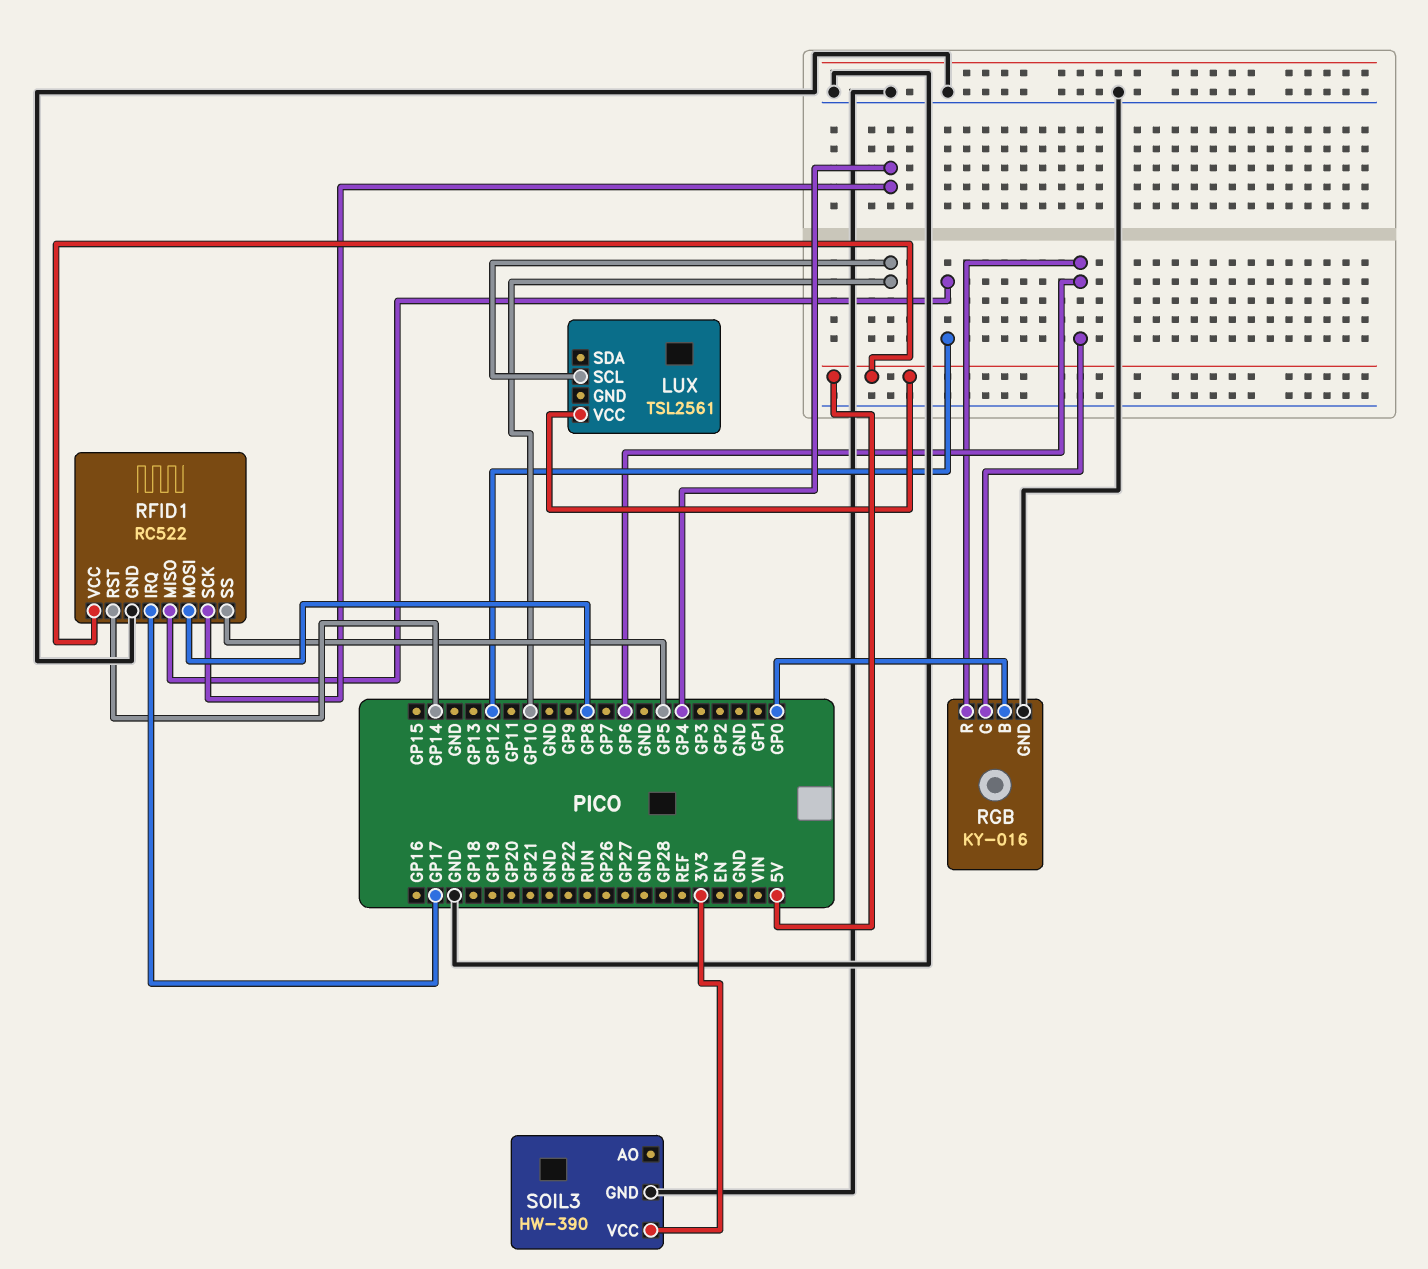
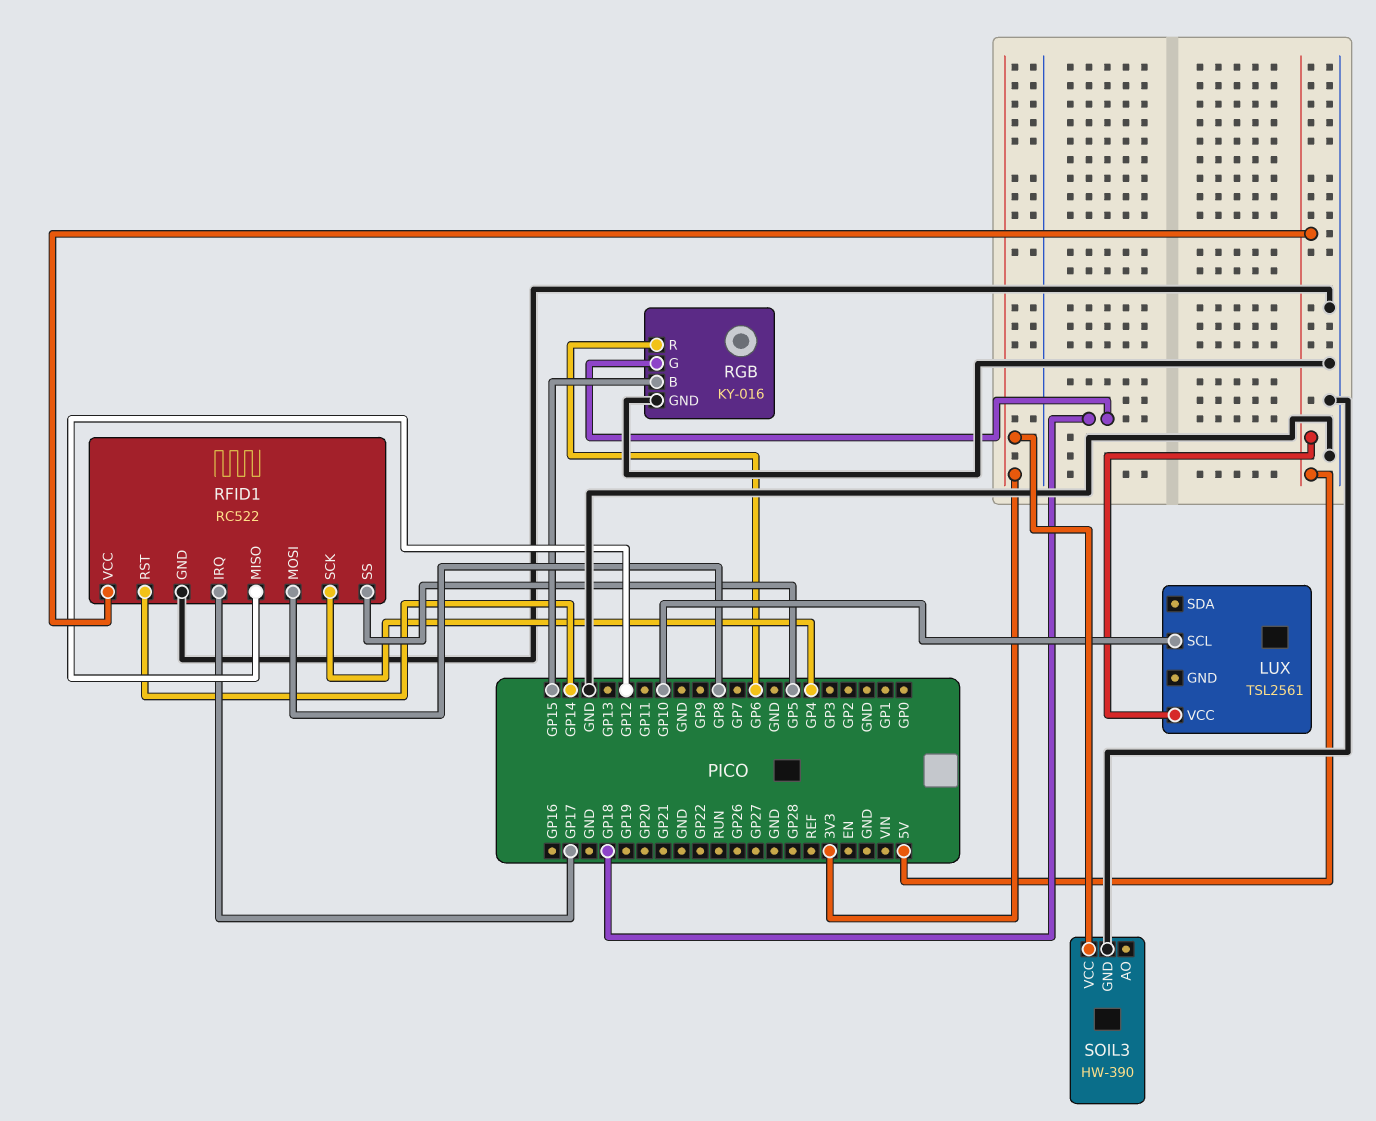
RGB pin B: GP0 -> GP15
RGB pin G: GP6 -> GP18

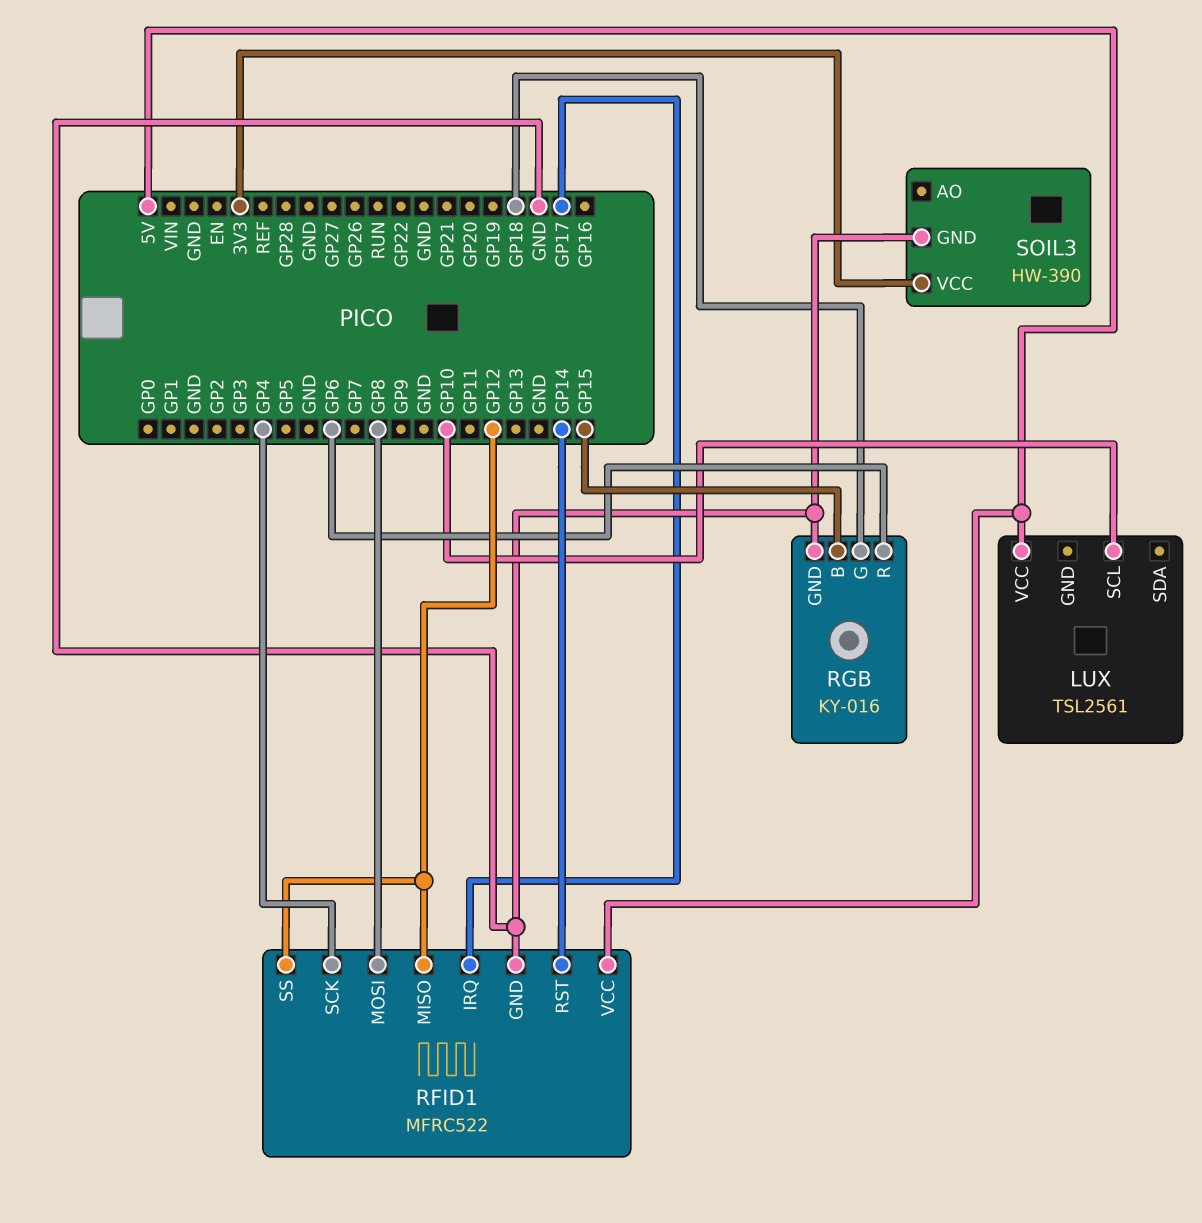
RFID1: RC522 -> MFRC522
RFID1 pin SS: GP5 -> GP12

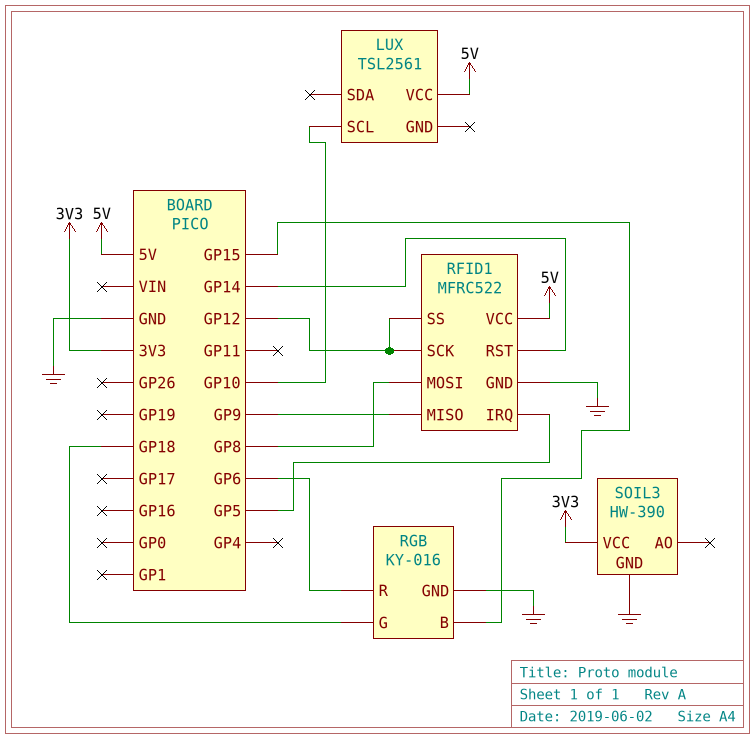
RFID1 pin IRQ: GP17 -> GP5
RFID1 pin MISO: GP12 -> GP9
RFID1 pin SCK: GP4 -> GP12

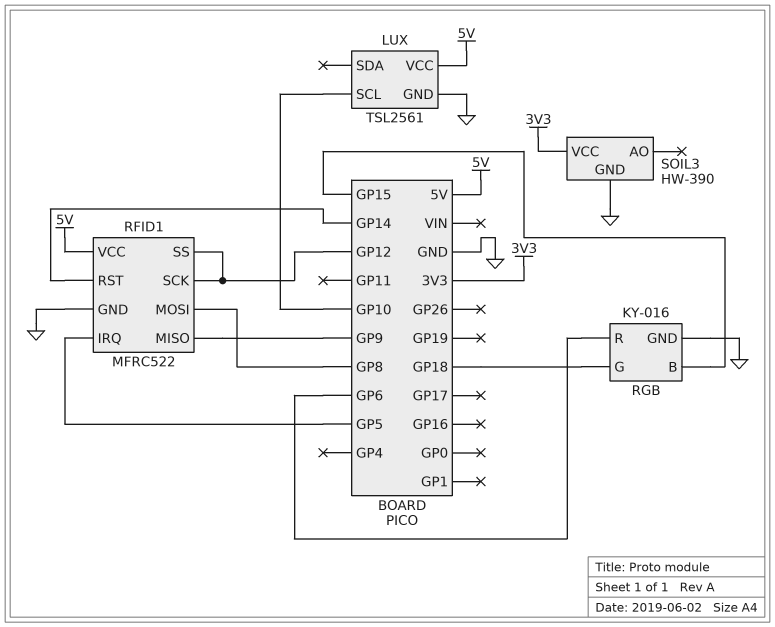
LUX pin GND: none -> GND

